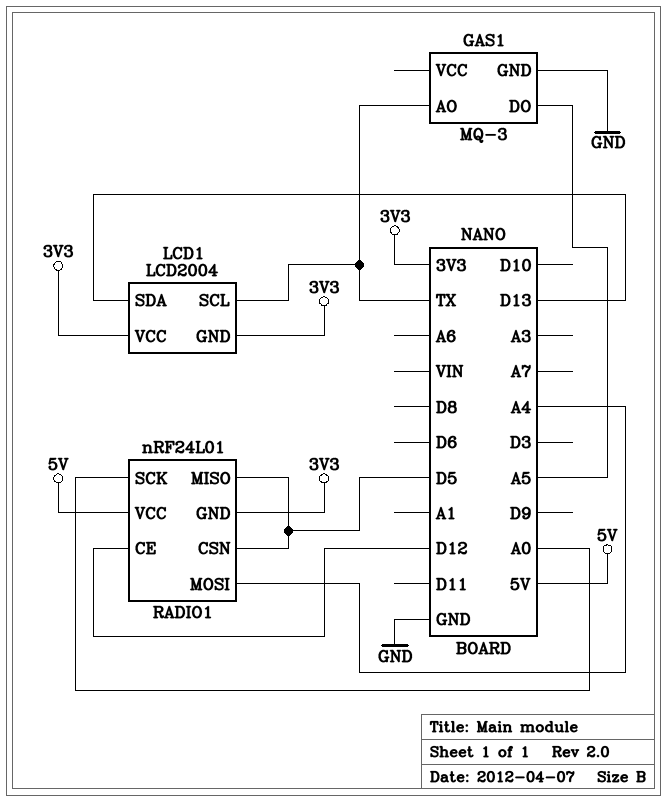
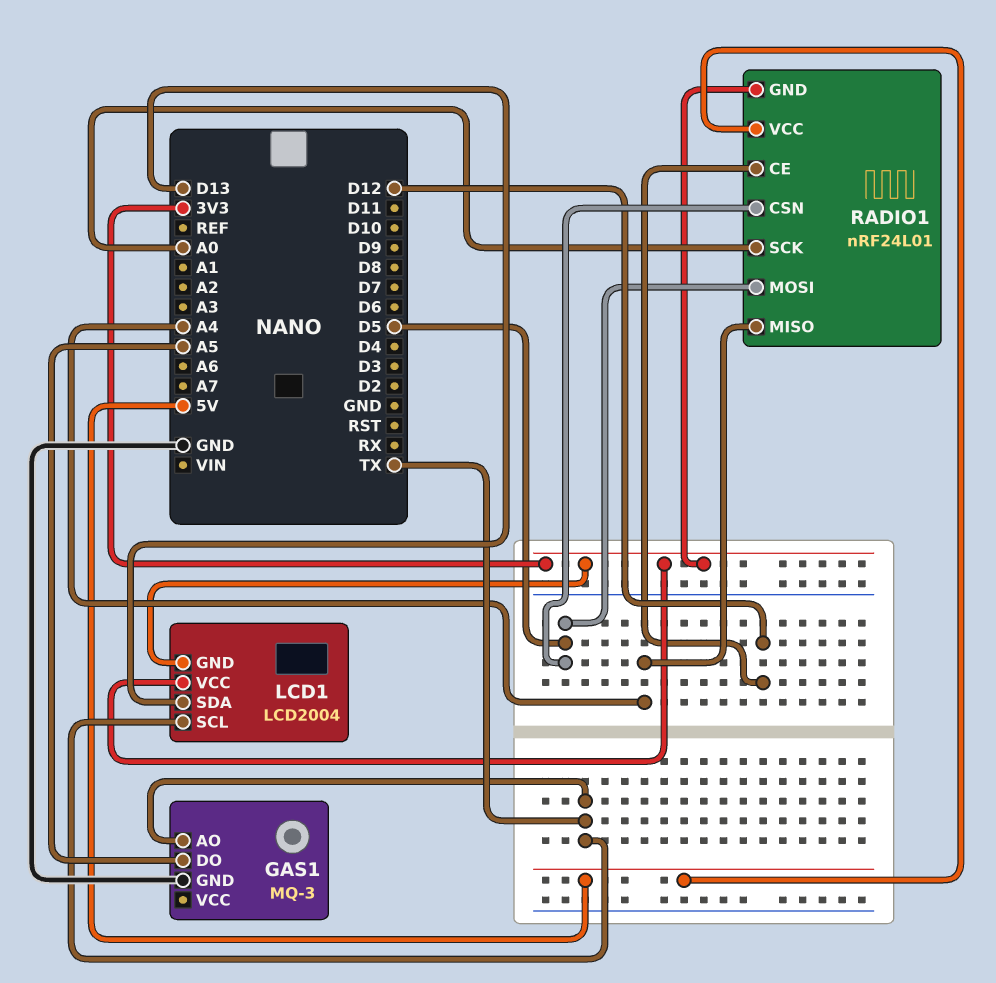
RADIO1 pin MISO: D5 -> A4
RADIO1 pin MOSI: A4 -> D5

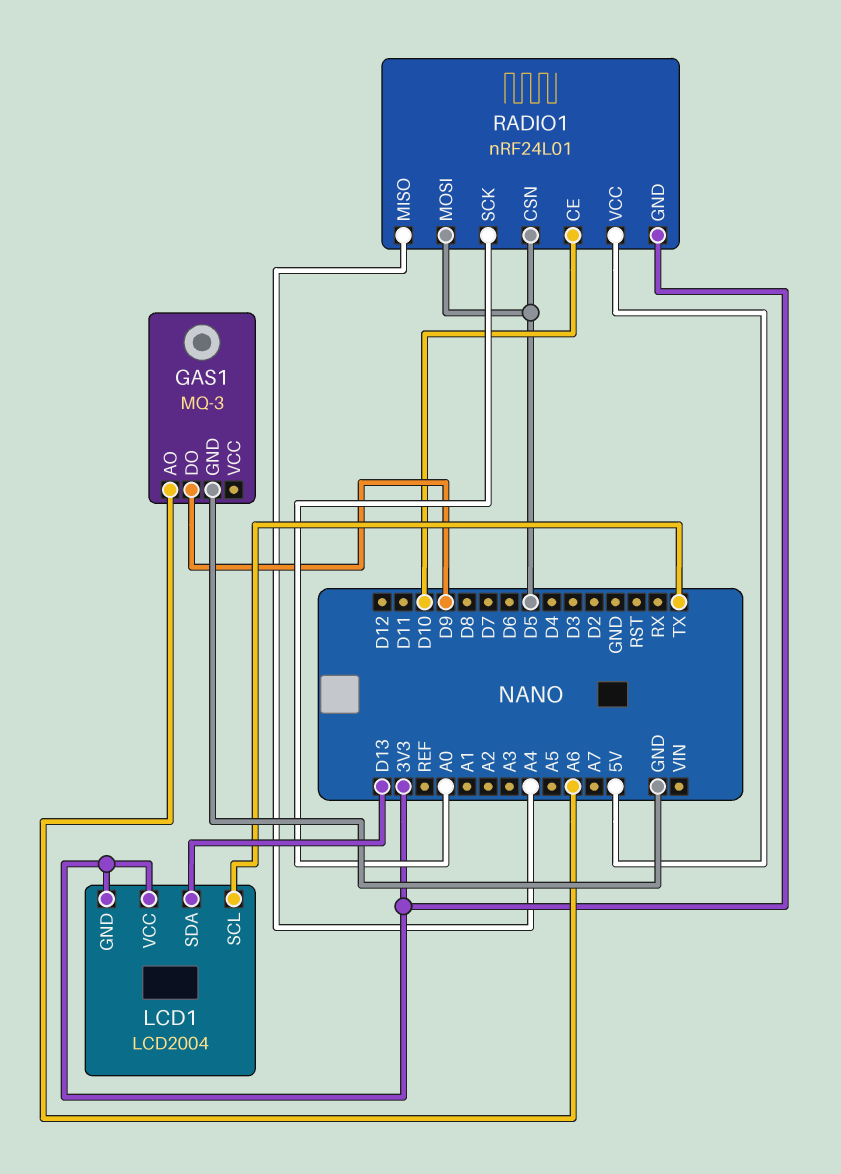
GAS1 pin AO: TX -> A6
GAS1 pin DO: A5 -> D9
RADIO1 pin CE: D12 -> D10

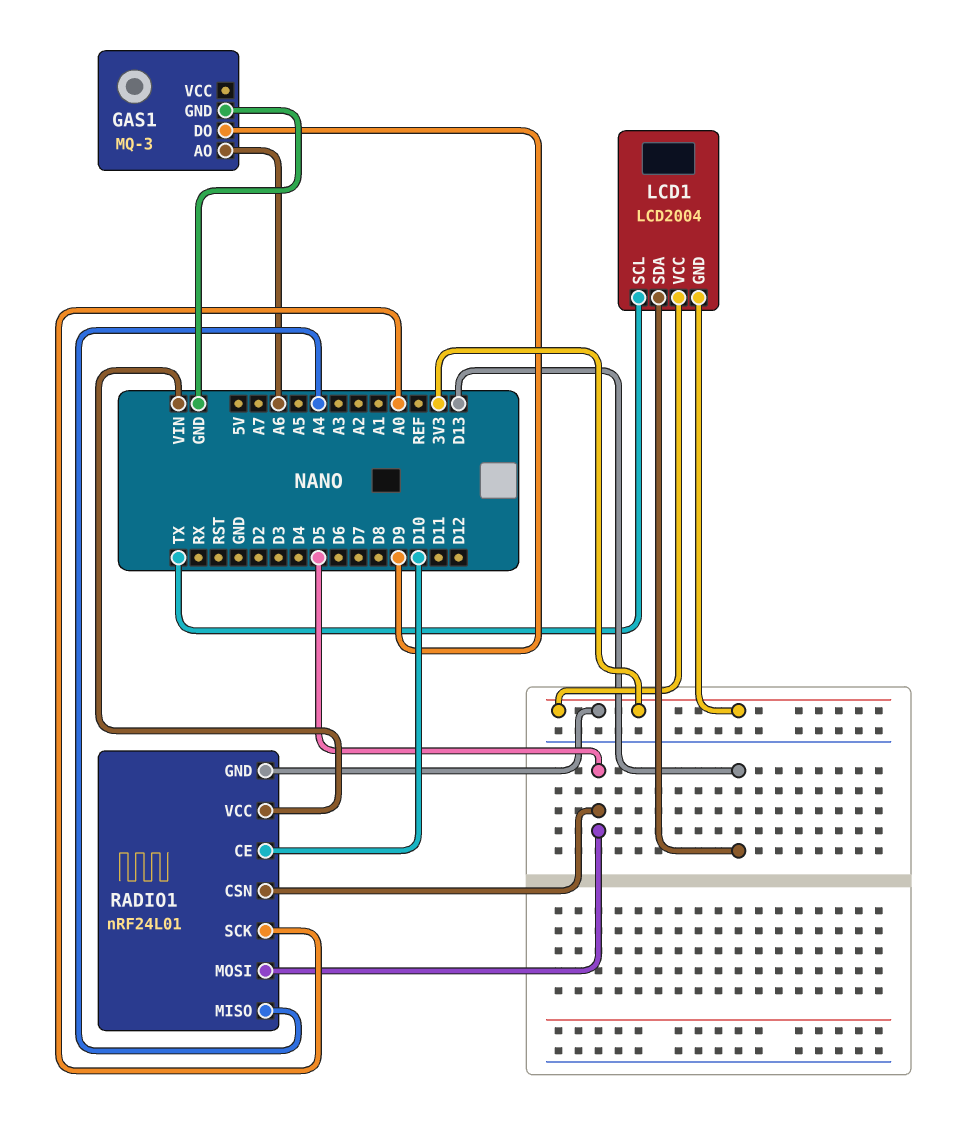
RADIO1 pin VCC: 5V -> VIN

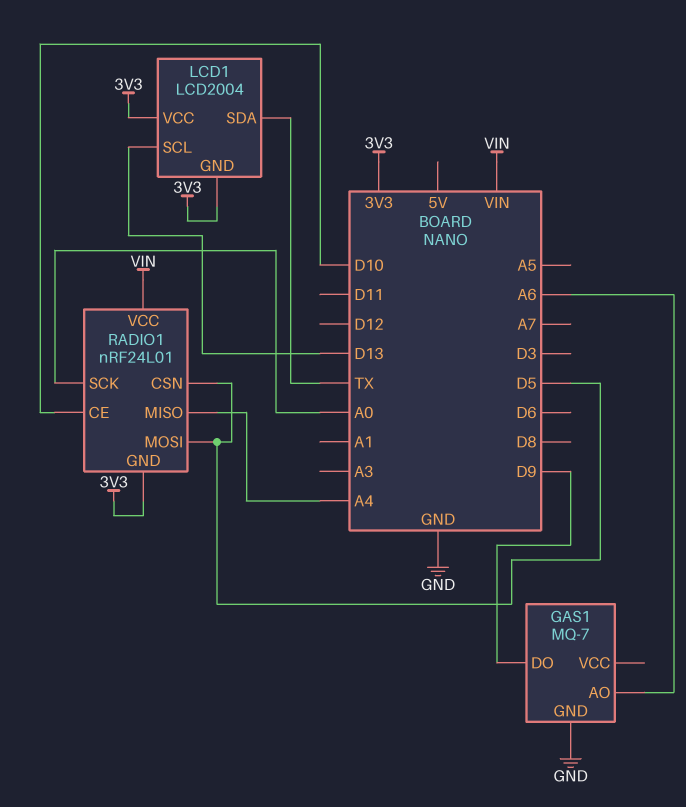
GAS1: MQ-3 -> MQ-7
LCD1 pin SCL: TX -> D13
LCD1 pin SDA: D13 -> TX

